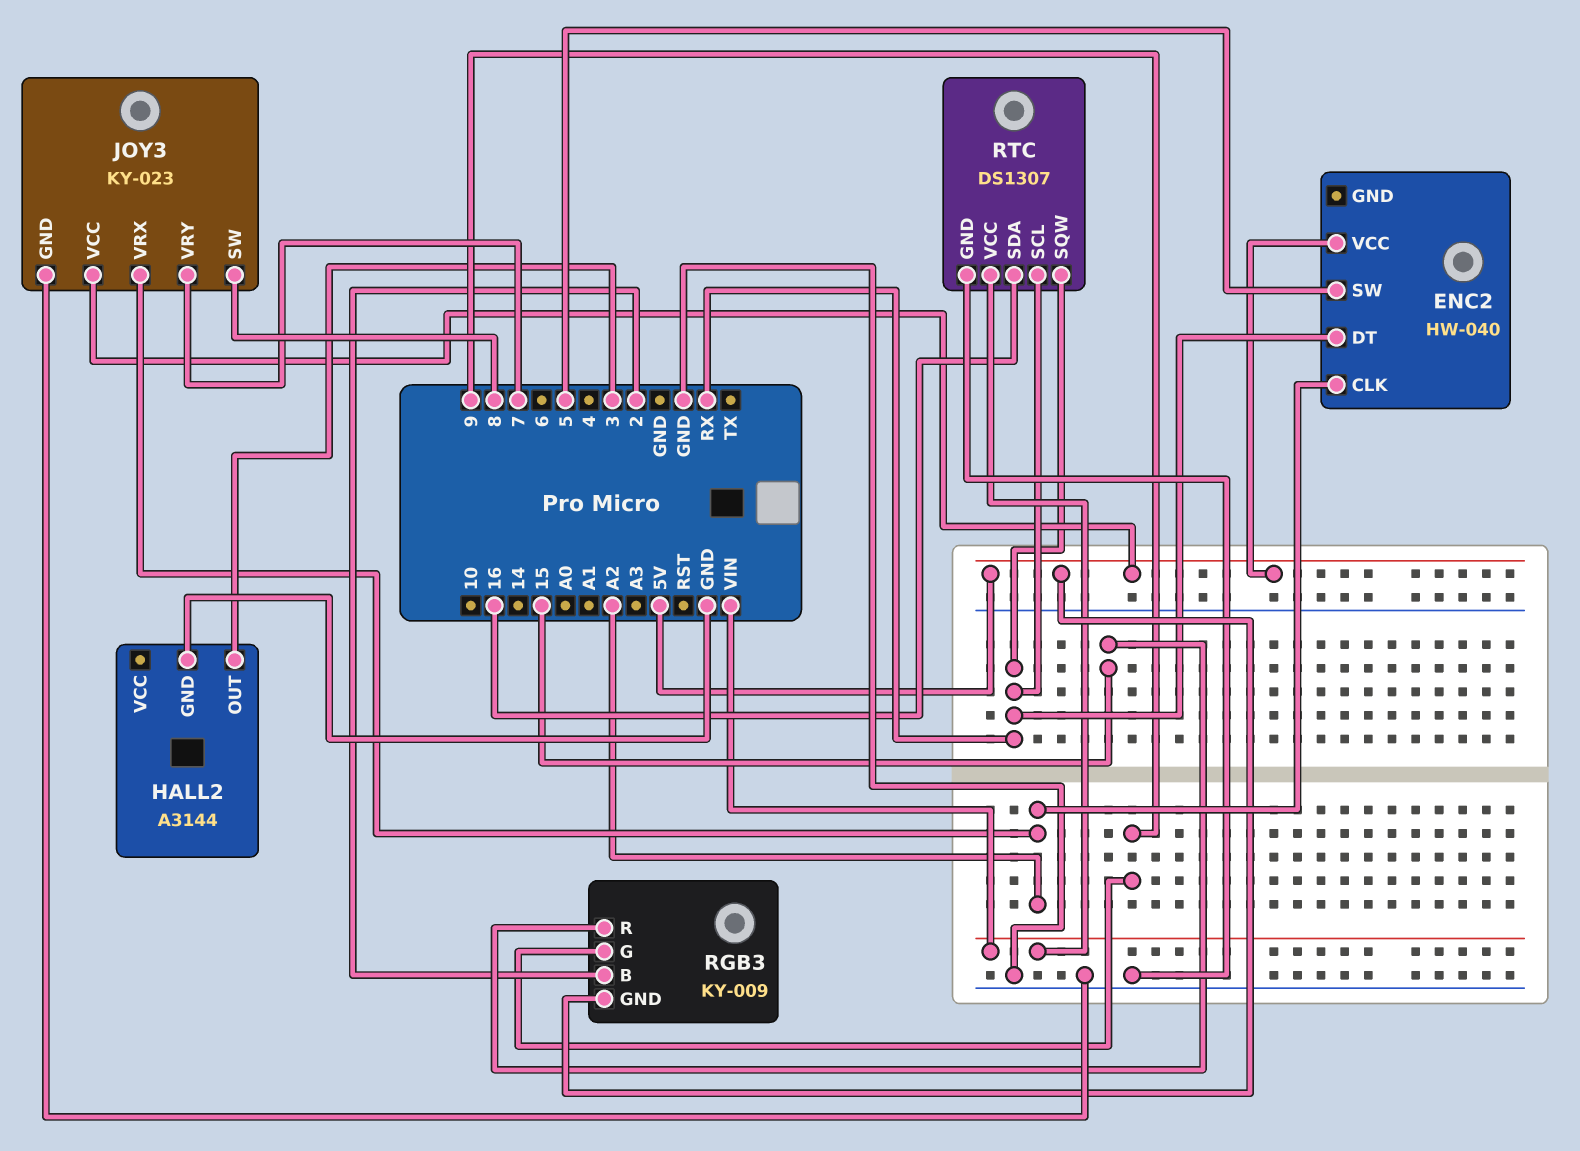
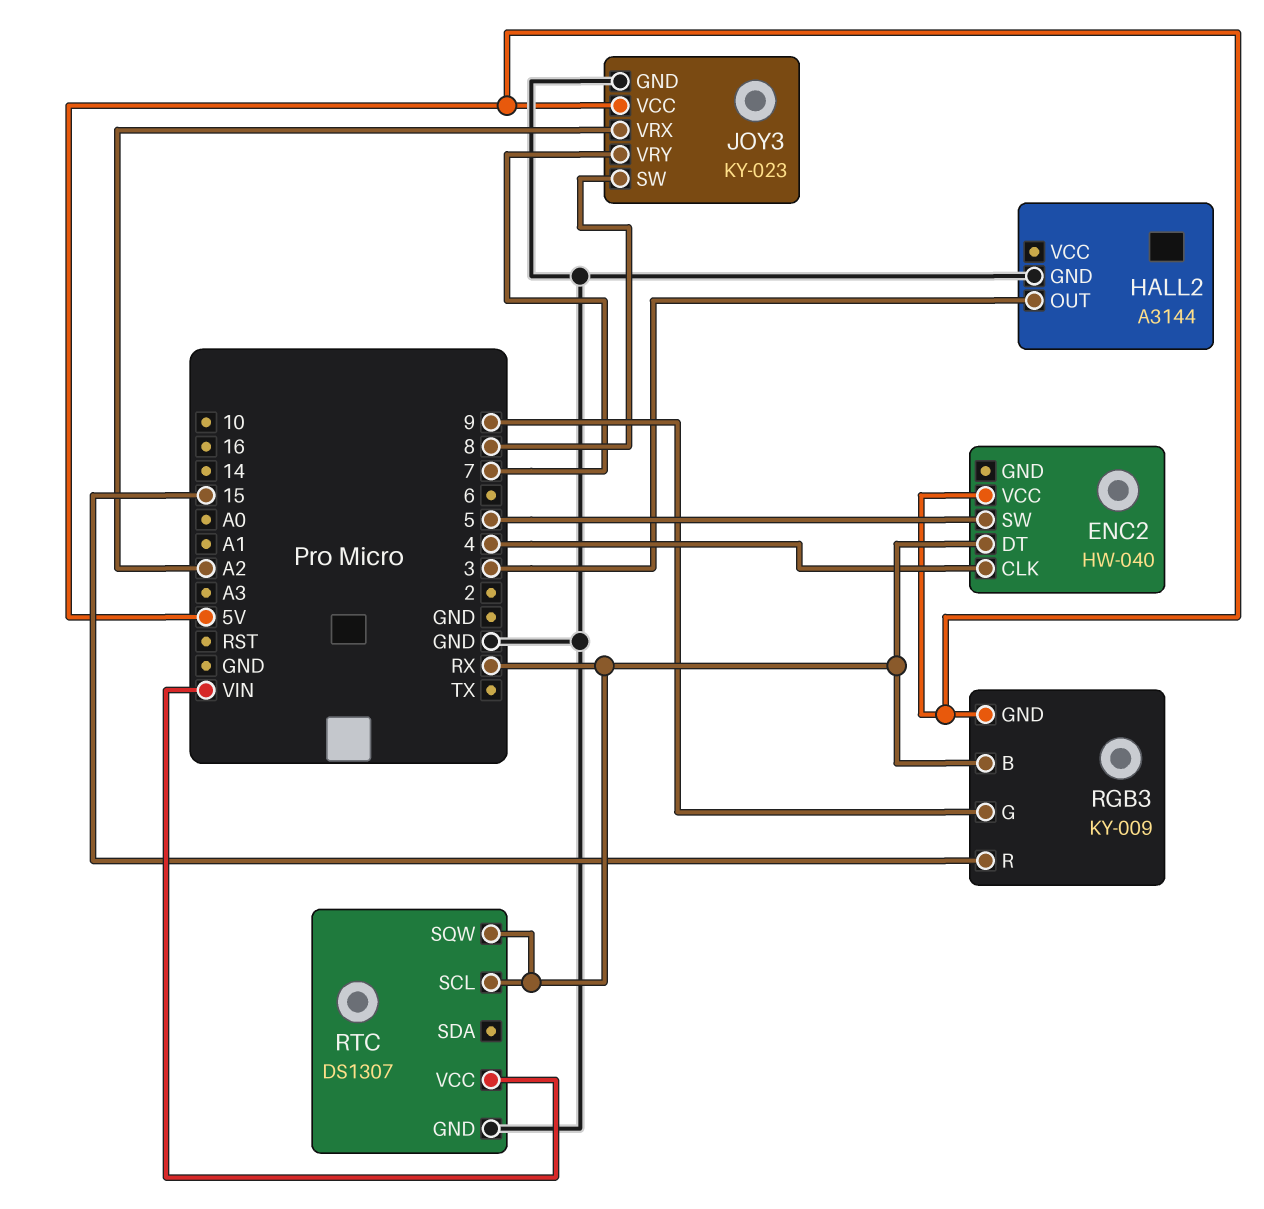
ENC2 pin CLK: A2 -> 4
RGB3 pin B: 2 -> RX
RTC pin SDA: 16 -> none

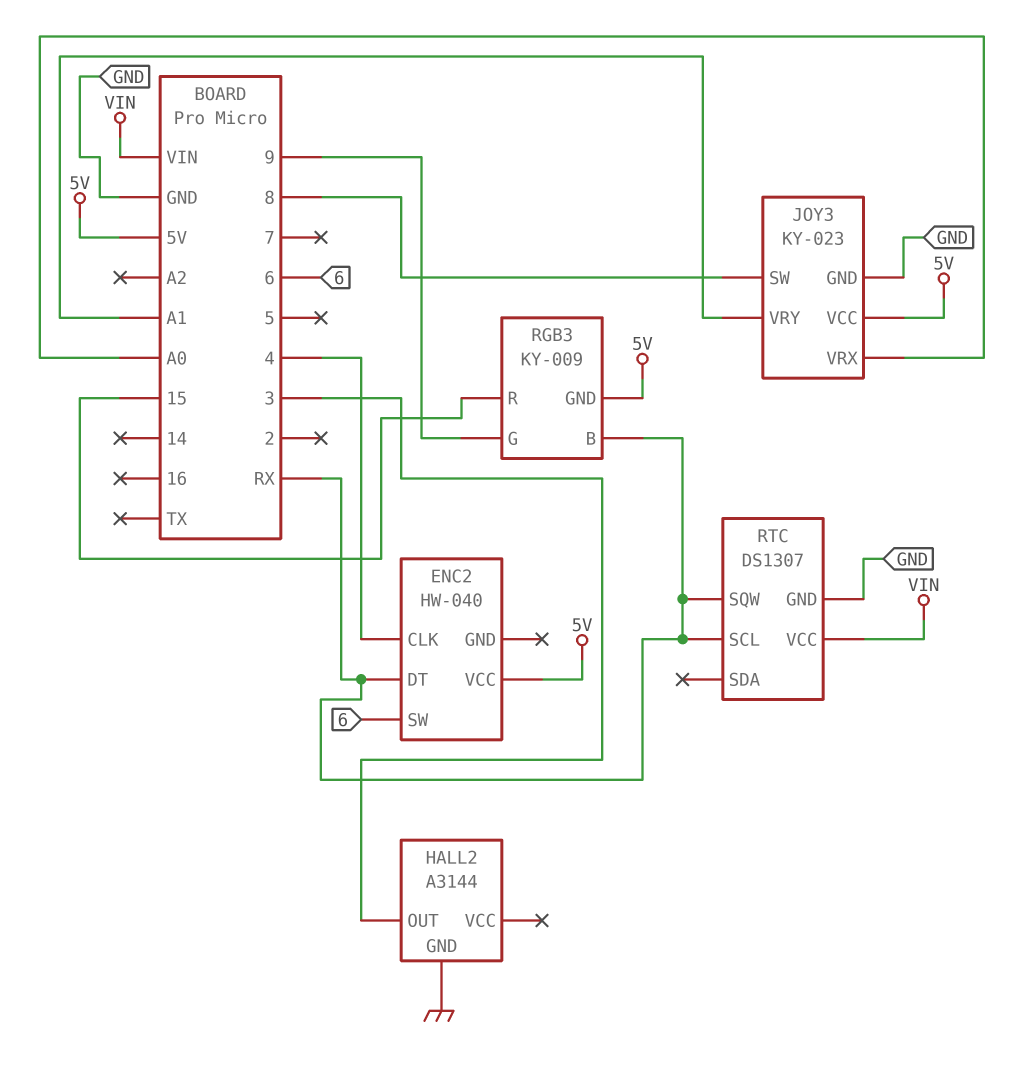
ENC2 pin SW: 5 -> 6
JOY3 pin VRX: A2 -> A0
JOY3 pin VRY: 7 -> A1

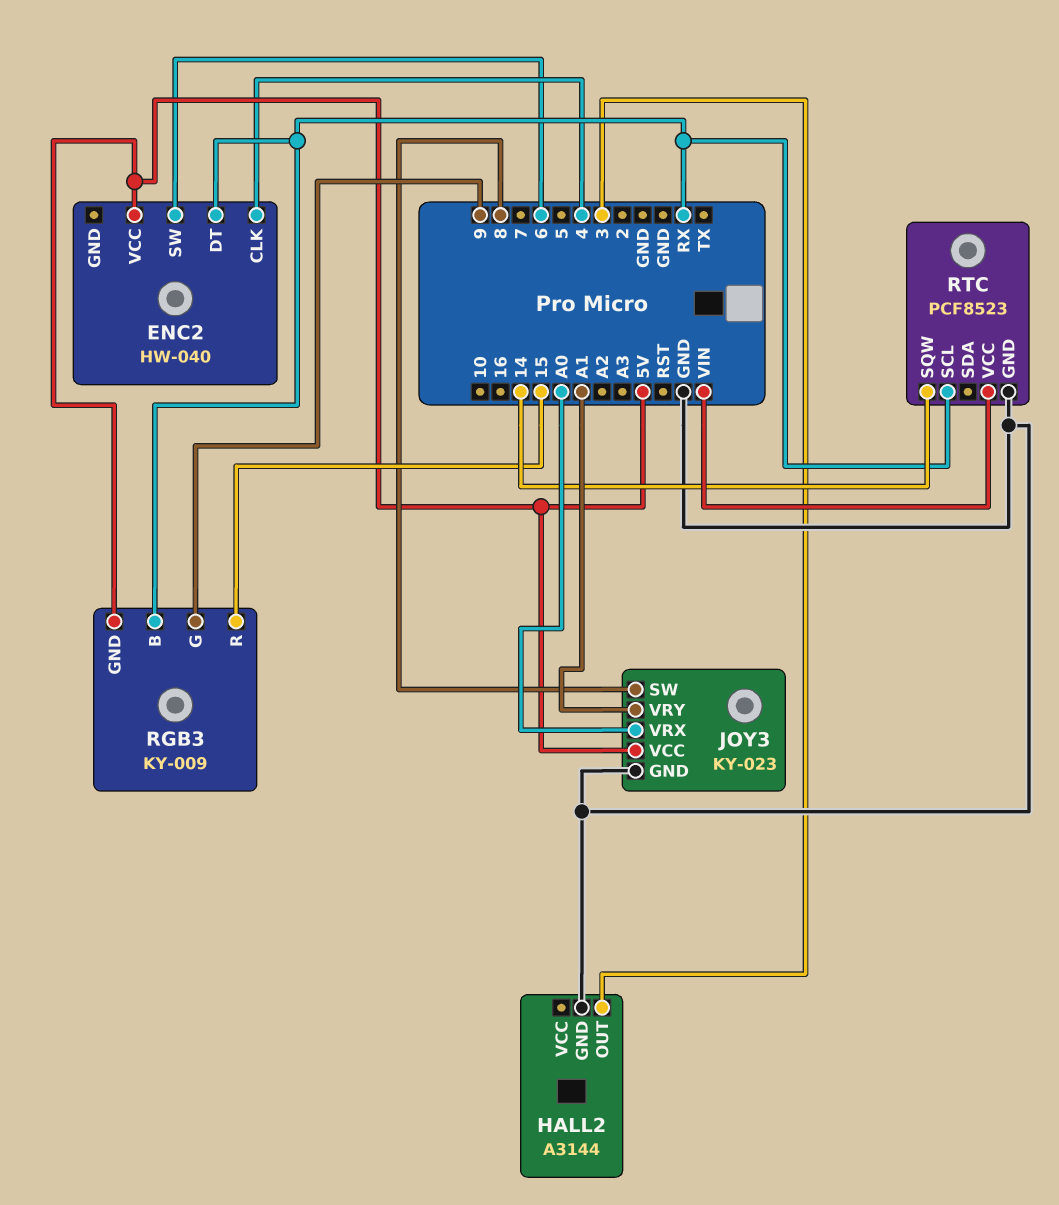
RTC: DS1307 -> PCF8523
RTC pin SQW: RX -> 14

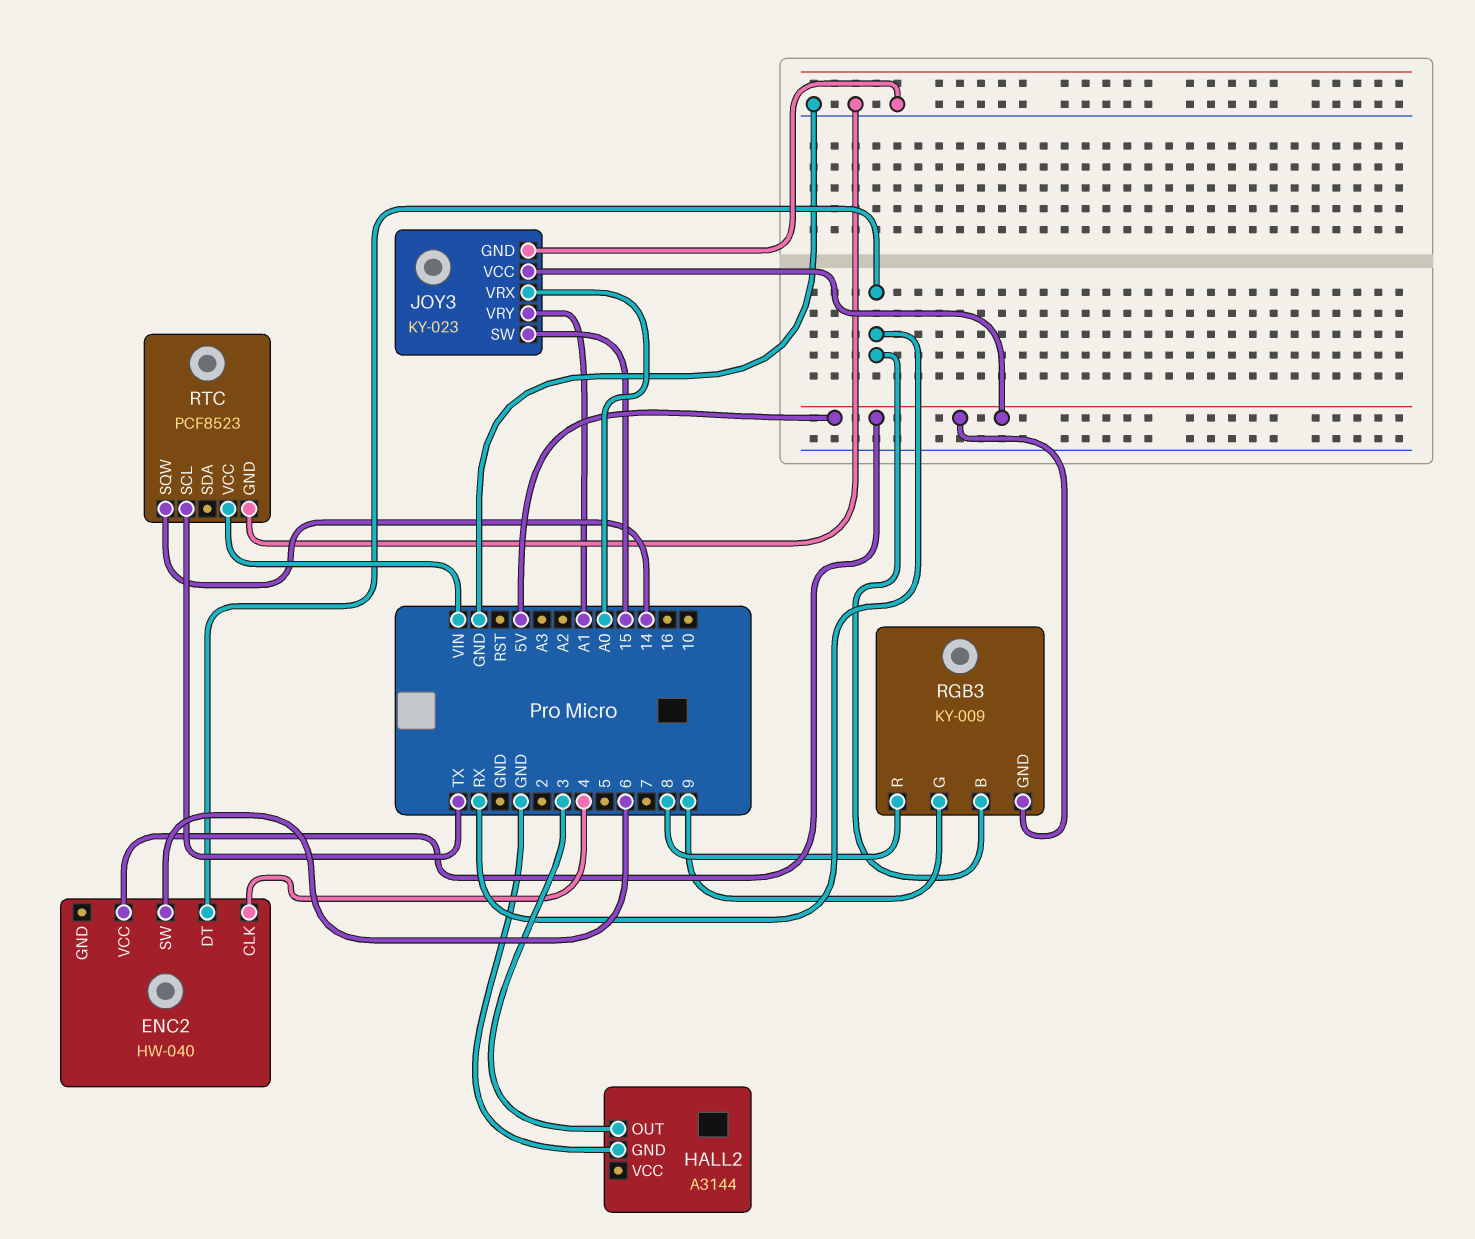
JOY3 pin SW: 8 -> 15
RGB3 pin R: 15 -> 8
RTC pin SCL: RX -> TX

